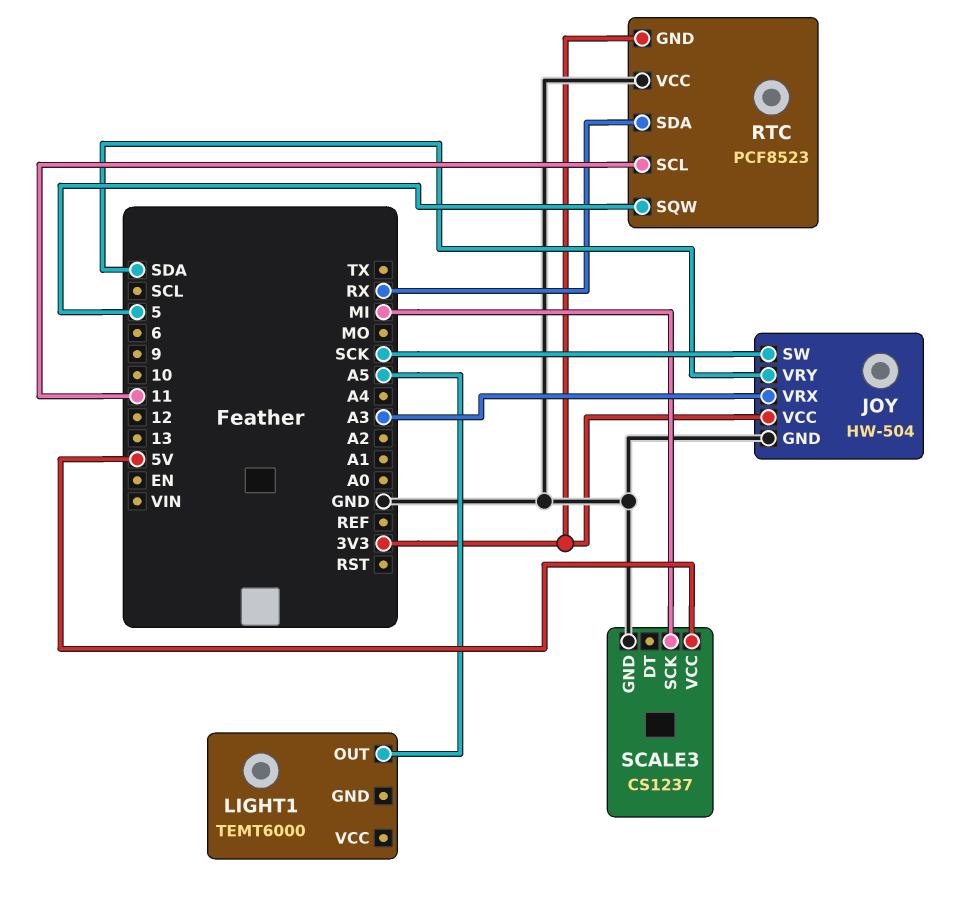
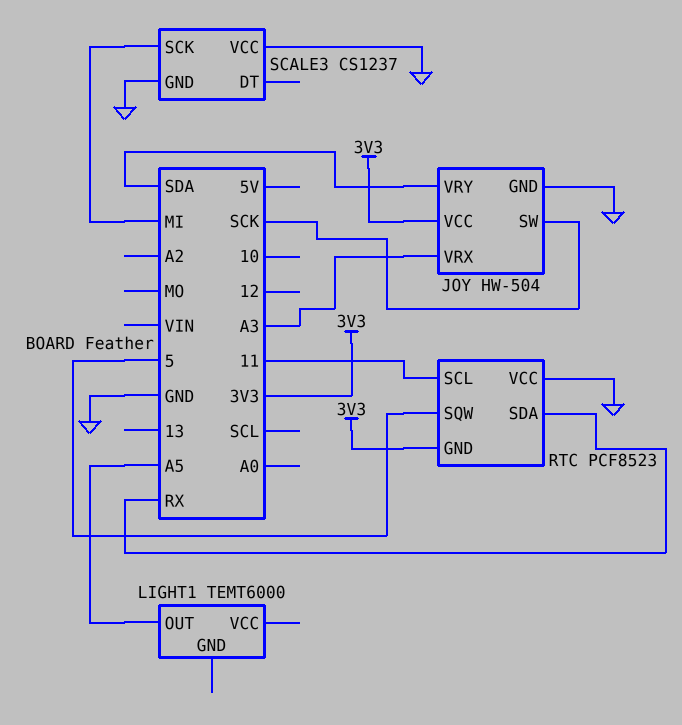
SCALE3 pin VCC: 5V -> GND

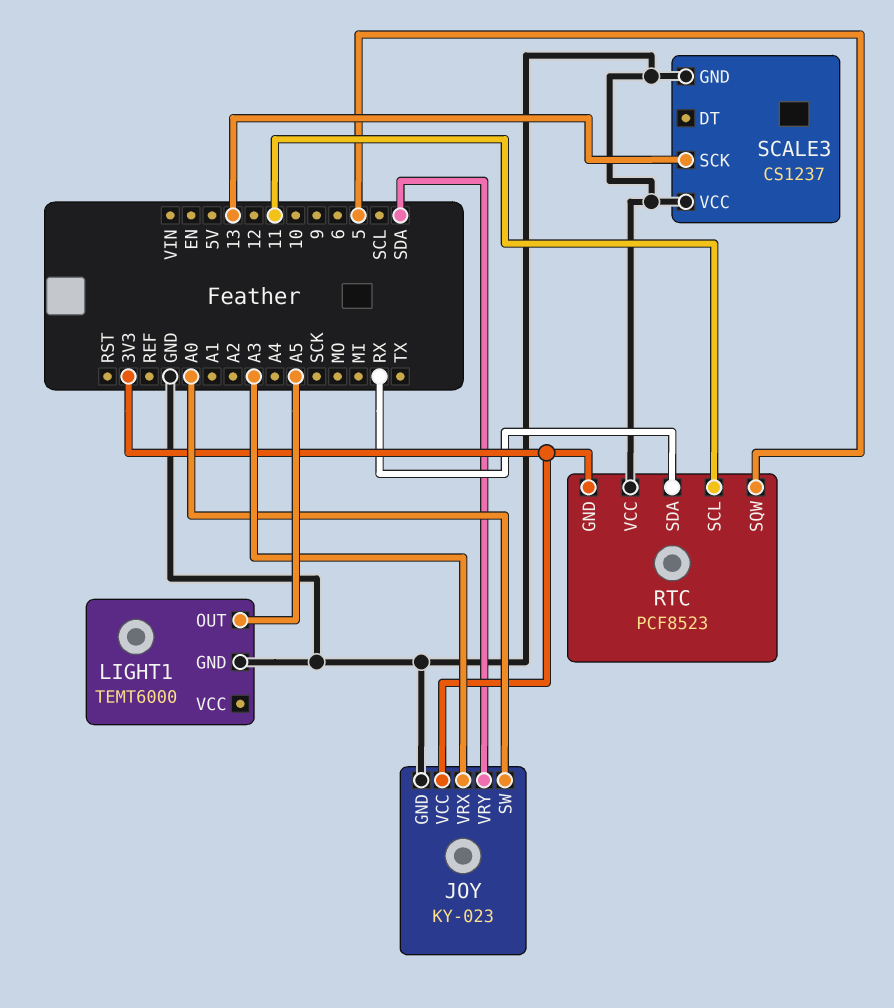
JOY: HW-504 -> KY-023
JOY pin SW: SCK -> A0
LIGHT1 pin GND: none -> GND
SCALE3 pin SCK: MI -> 13

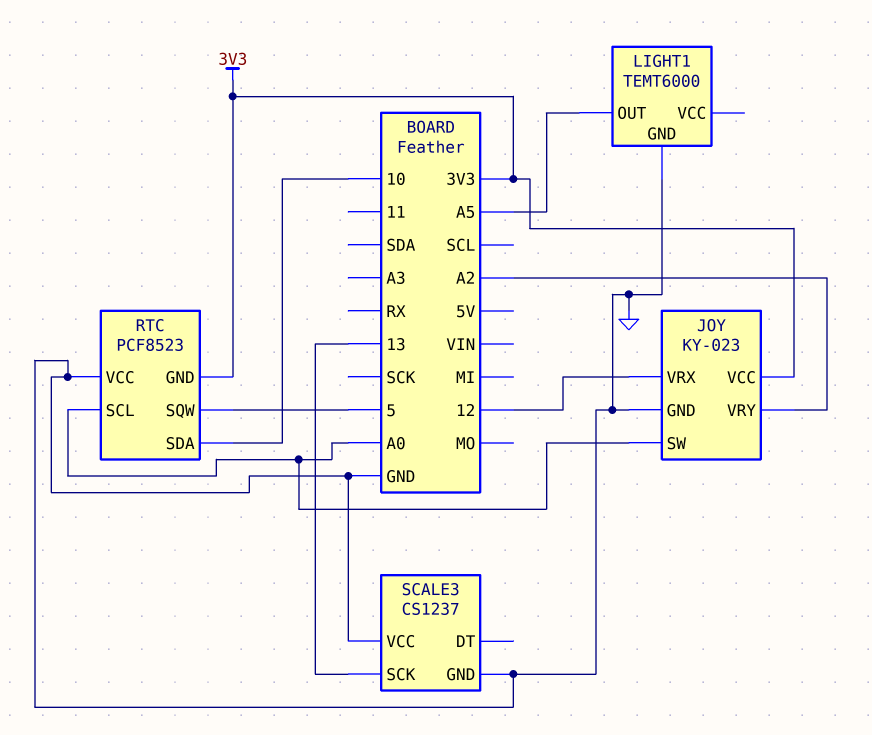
JOY pin VRX: A3 -> 12
JOY pin VRY: SDA -> A2
RTC pin SCL: 11 -> A0
RTC pin SDA: RX -> 10

